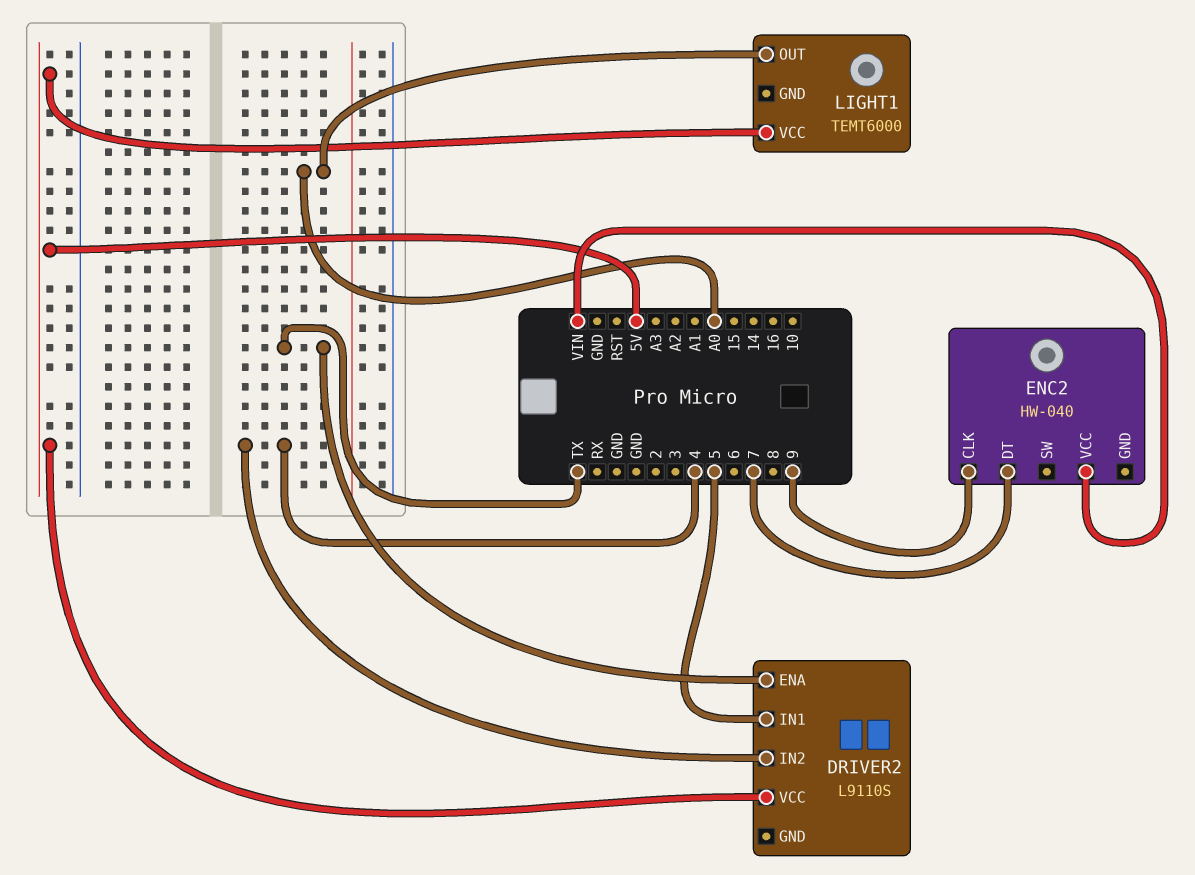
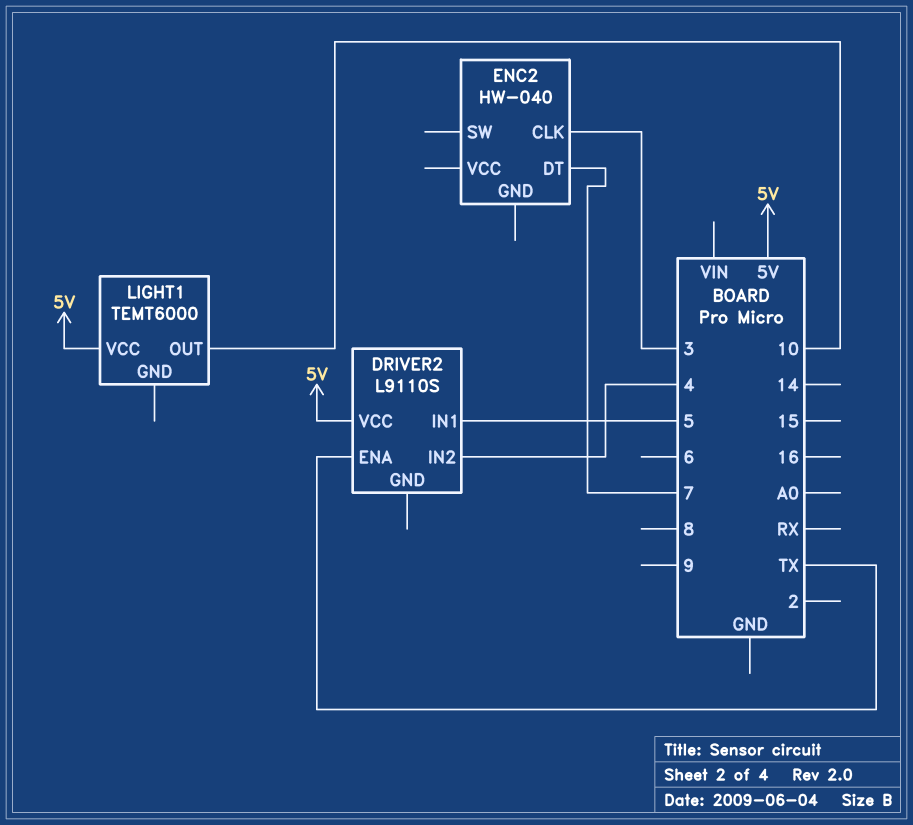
ENC2 pin CLK: 9 -> 3
ENC2 pin VCC: VIN -> none
LIGHT1 pin OUT: A0 -> 10

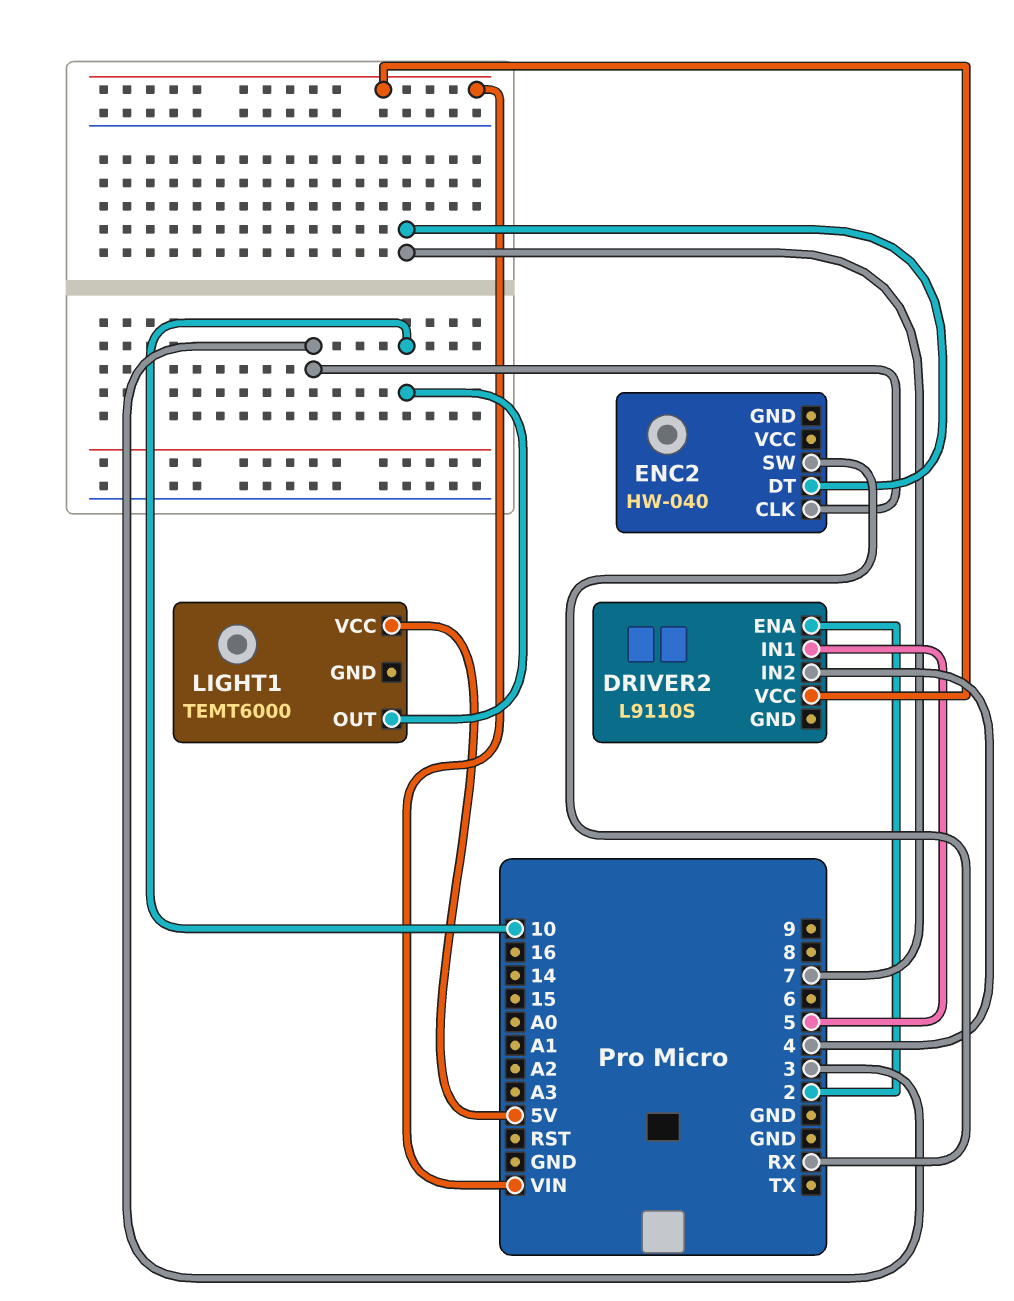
DRIVER2 pin ENA: TX -> 2
DRIVER2 pin VCC: 5V -> VIN
ENC2 pin SW: none -> RX

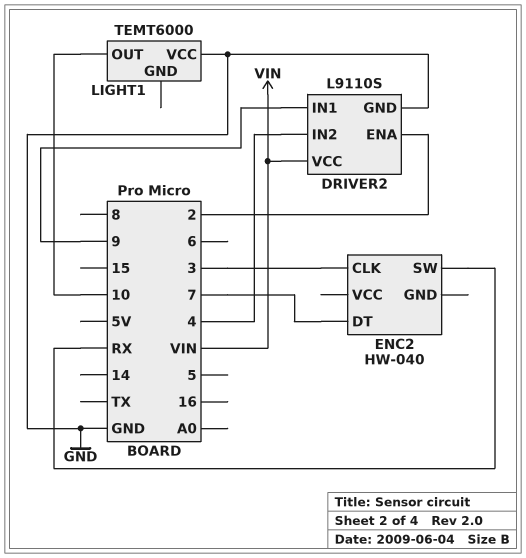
DRIVER2 pin GND: none -> GND
DRIVER2 pin IN1: 5 -> 9
LIGHT1 pin VCC: 5V -> GND

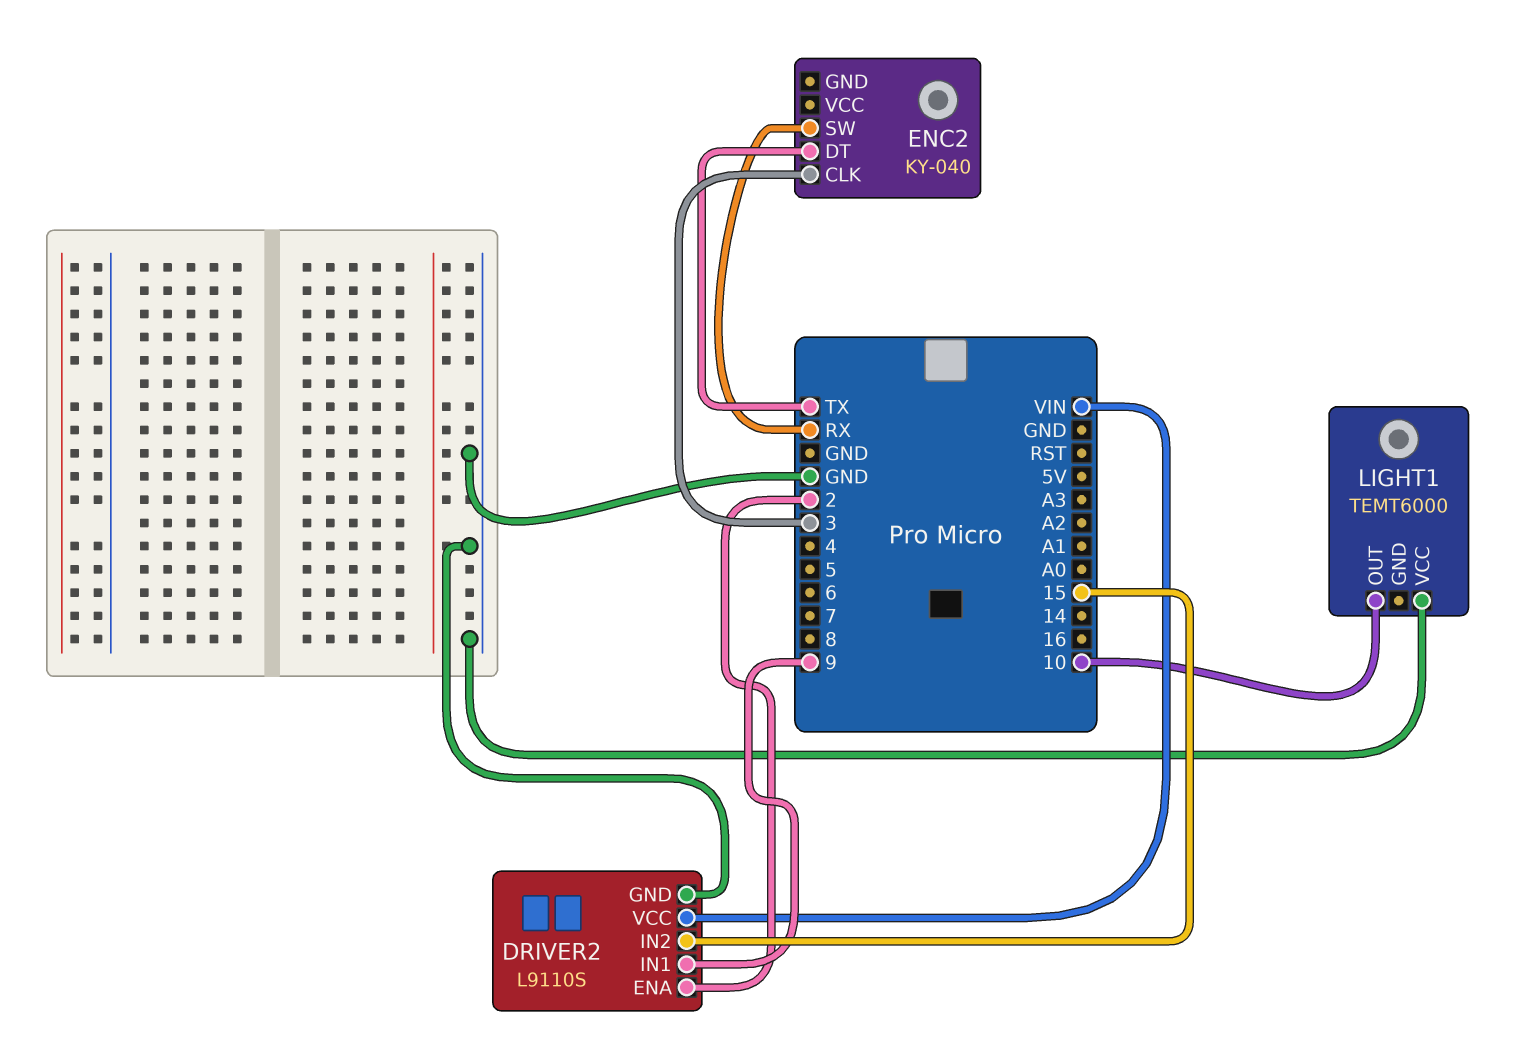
DRIVER2 pin IN2: 4 -> 15
ENC2: HW-040 -> KY-040
ENC2 pin DT: 7 -> TX

